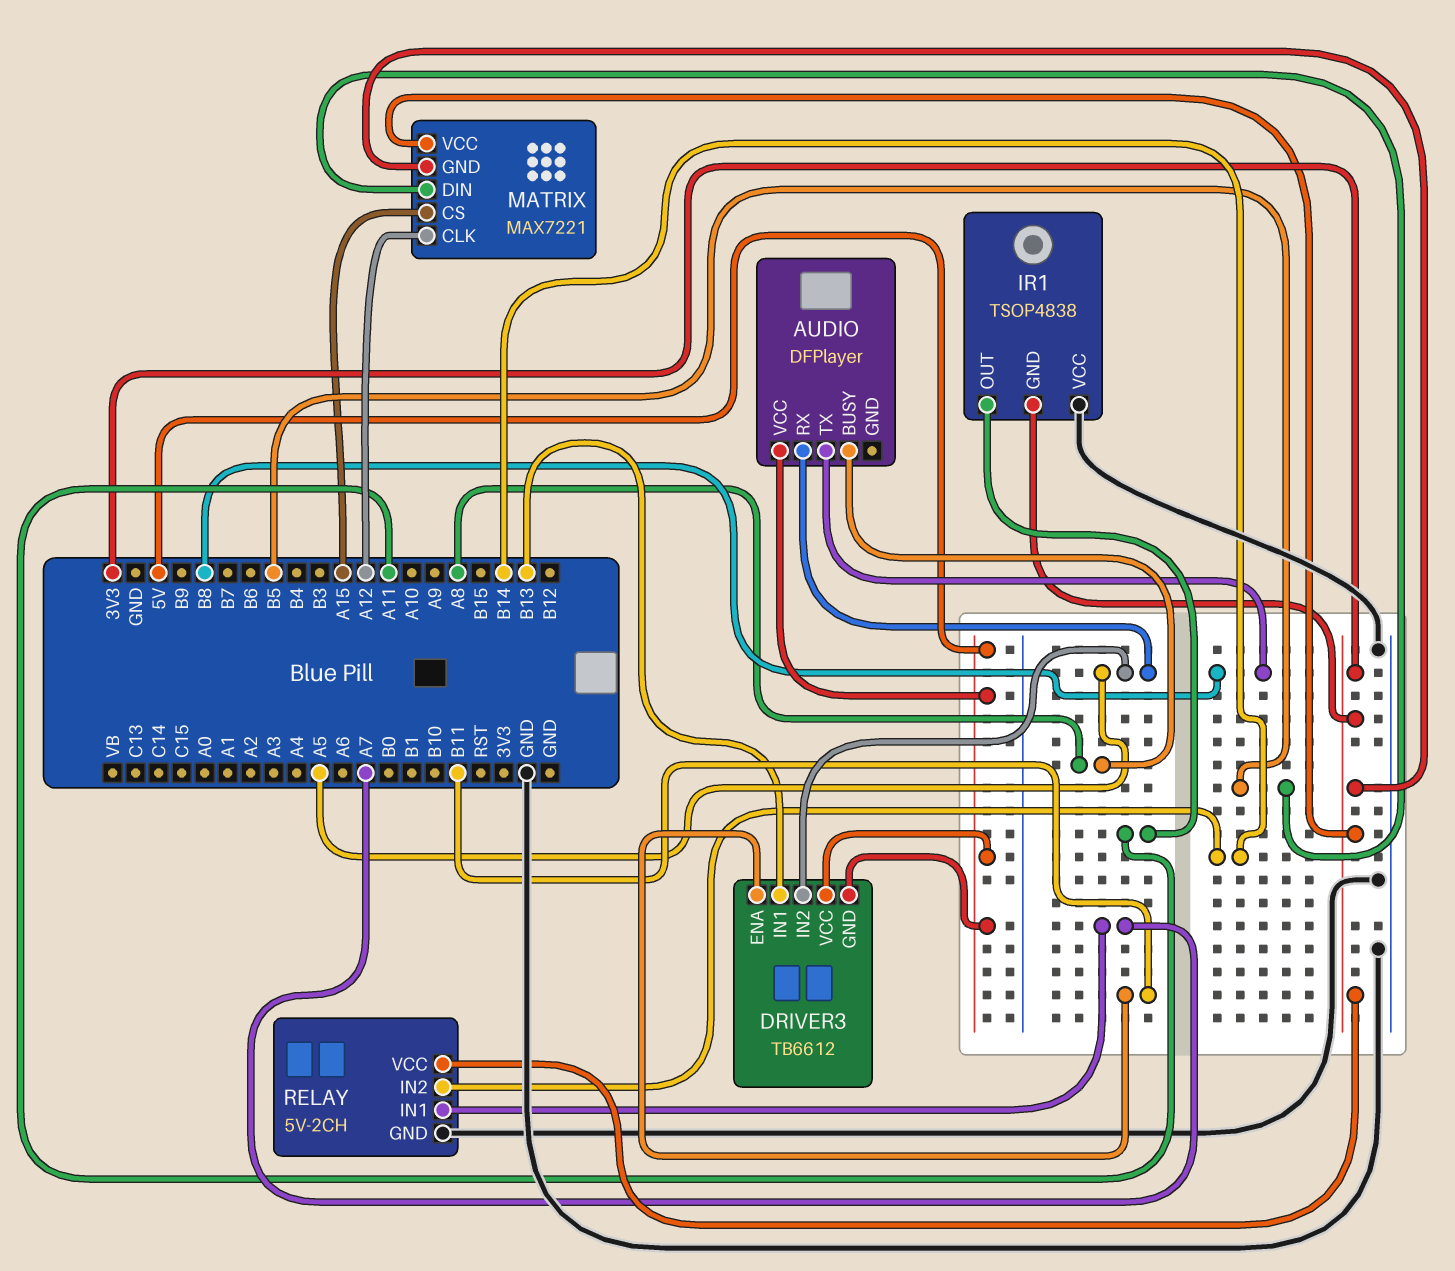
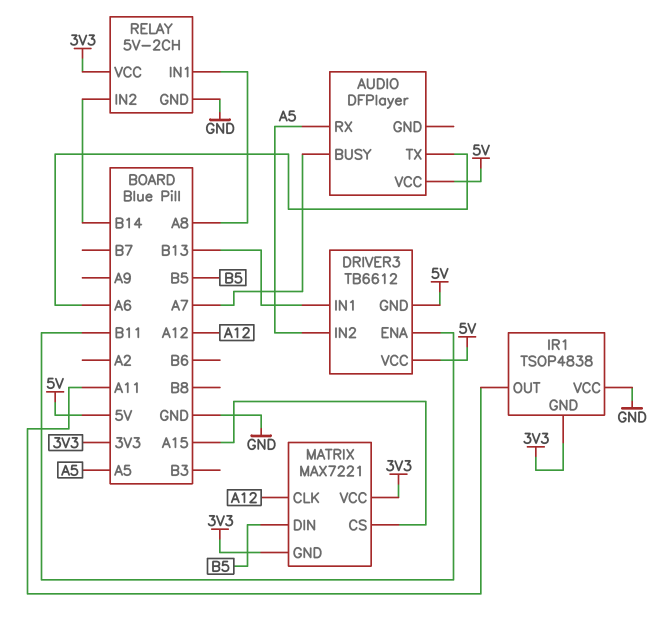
AUDIO pin BUSY: A8 -> A7
AUDIO pin TX: B8 -> A6
RELAY pin IN1: A7 -> A8

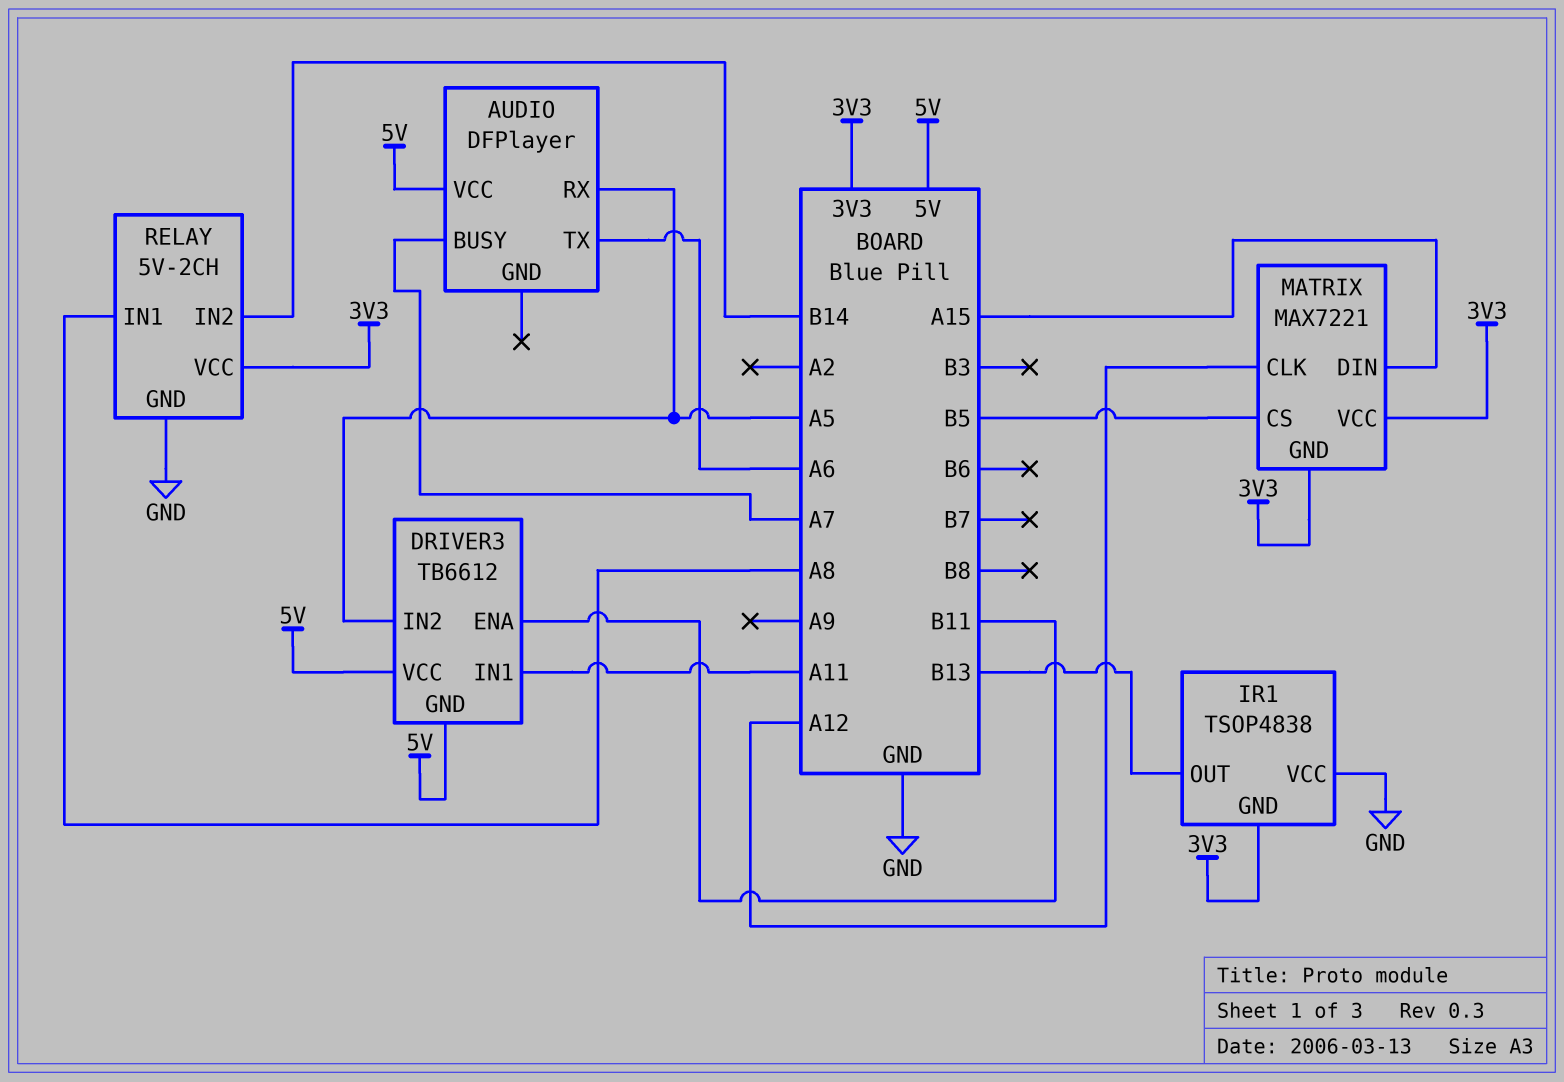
DRIVER3 pin IN1: B13 -> A11
IR1 pin OUT: A11 -> B13
MATRIX pin CS: A15 -> B5
MATRIX pin DIN: B5 -> A15

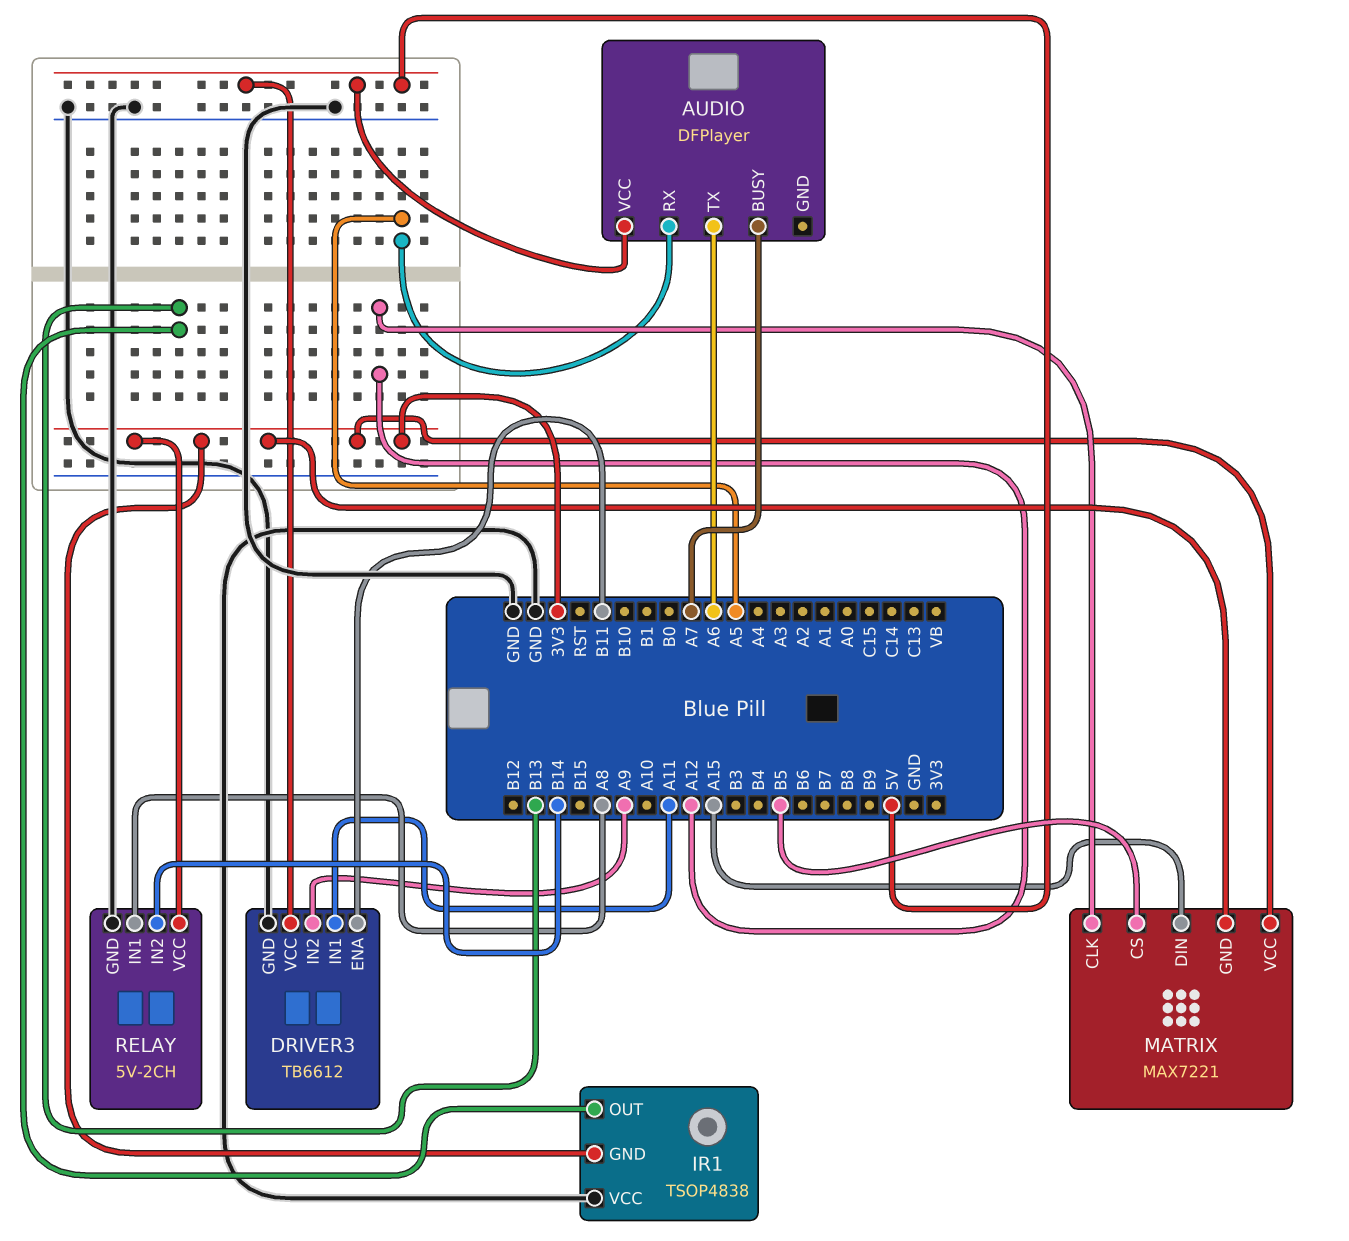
DRIVER3 pin GND: 5V -> GND
DRIVER3 pin IN2: A5 -> A9

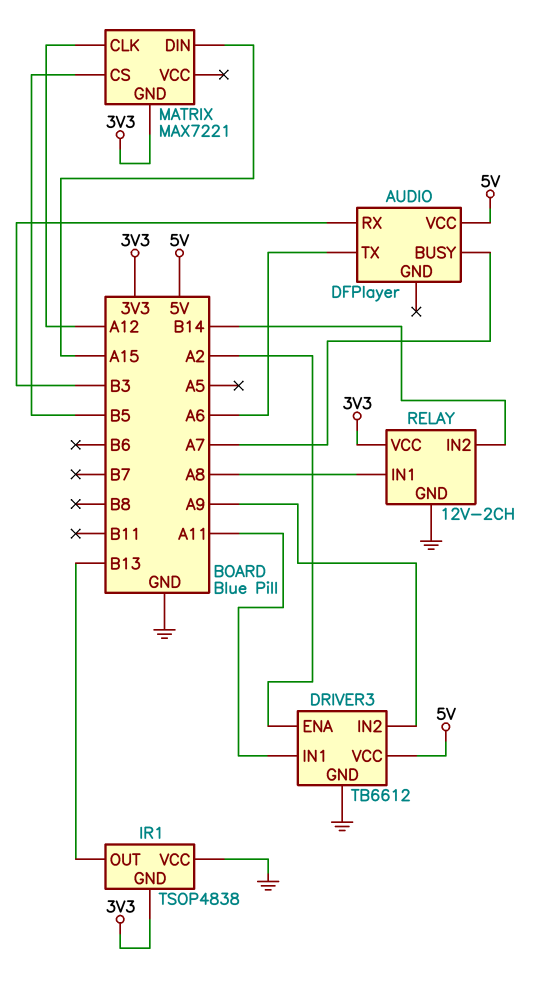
AUDIO pin RX: A5 -> B3
DRIVER3 pin ENA: B11 -> A2
MATRIX pin VCC: 3V3 -> none
RELAY: 5V-2CH -> 12V-2CH

